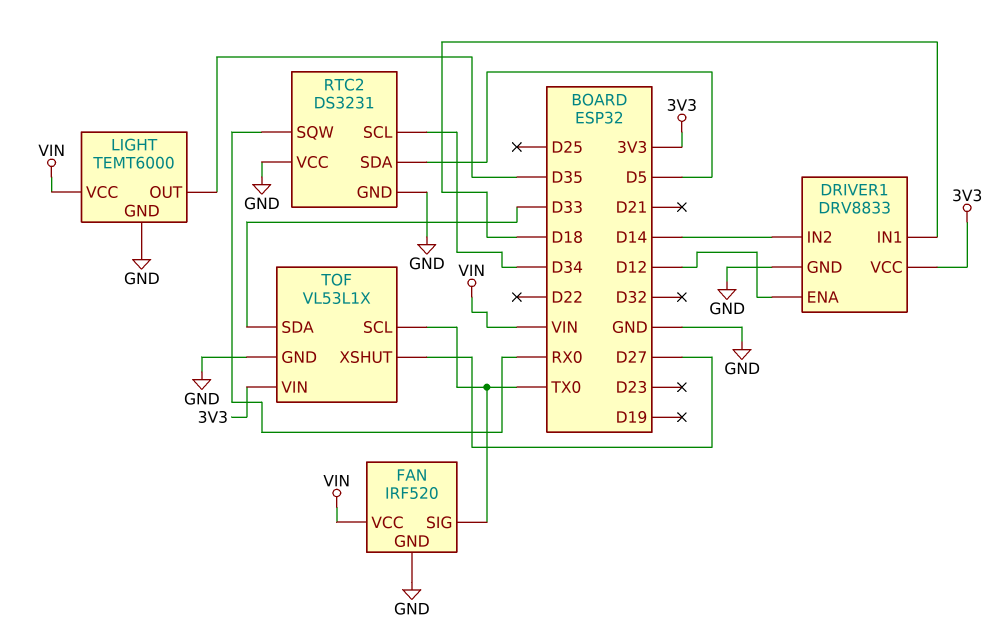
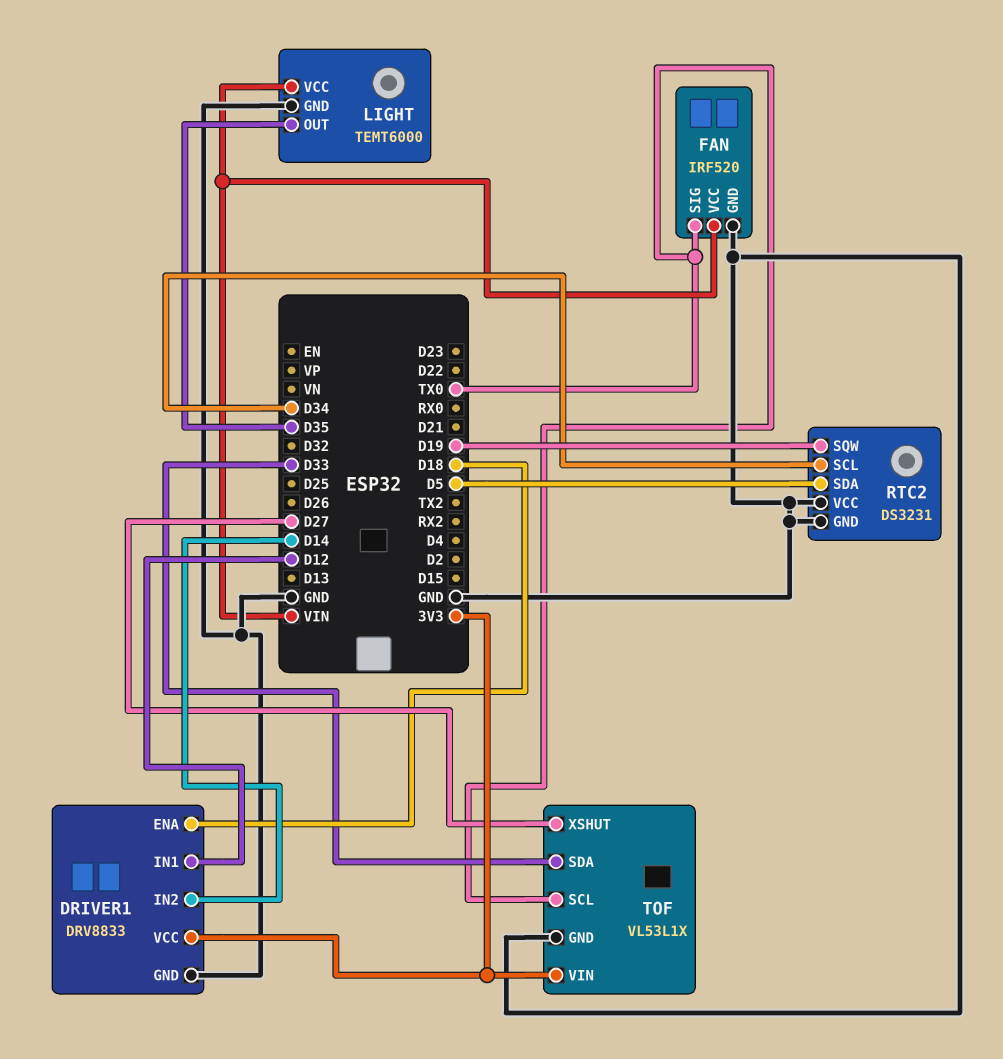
DRIVER1 pin ENA: D12 -> D18
DRIVER1 pin IN1: D18 -> D12
RTC2 pin SQW: RX0 -> D19

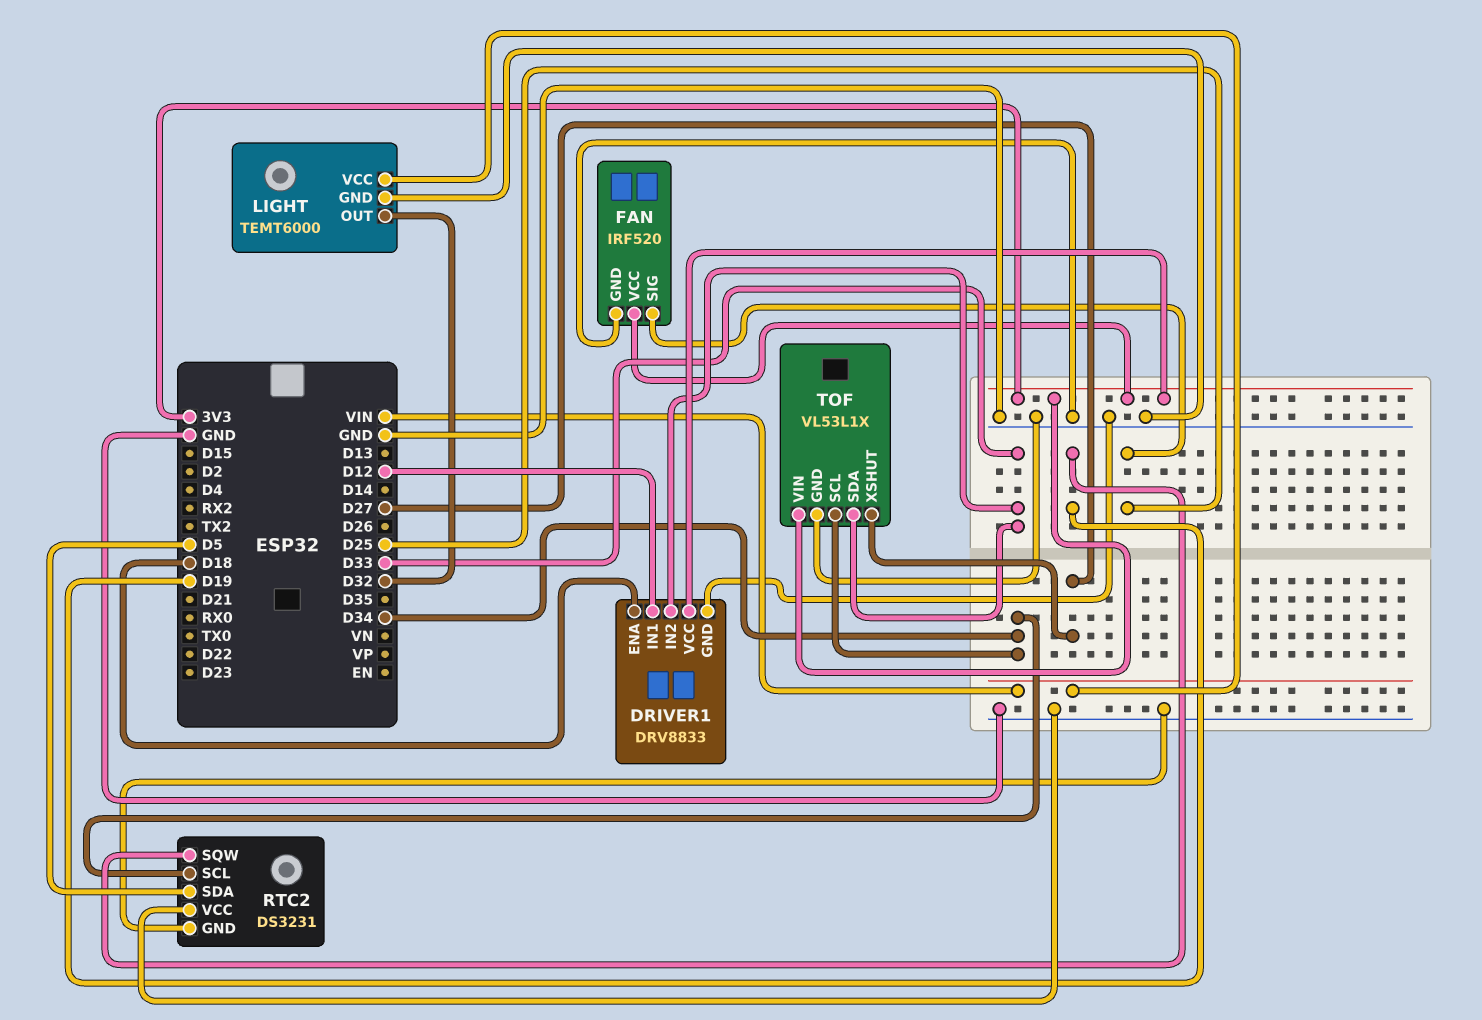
DRIVER1 pin IN2: D14 -> D33
FAN pin SIG: TX0 -> D25
FAN pin VCC: VIN -> 3V3
LIGHT pin OUT: D35 -> D32
TOF pin SCL: TX0 -> D34

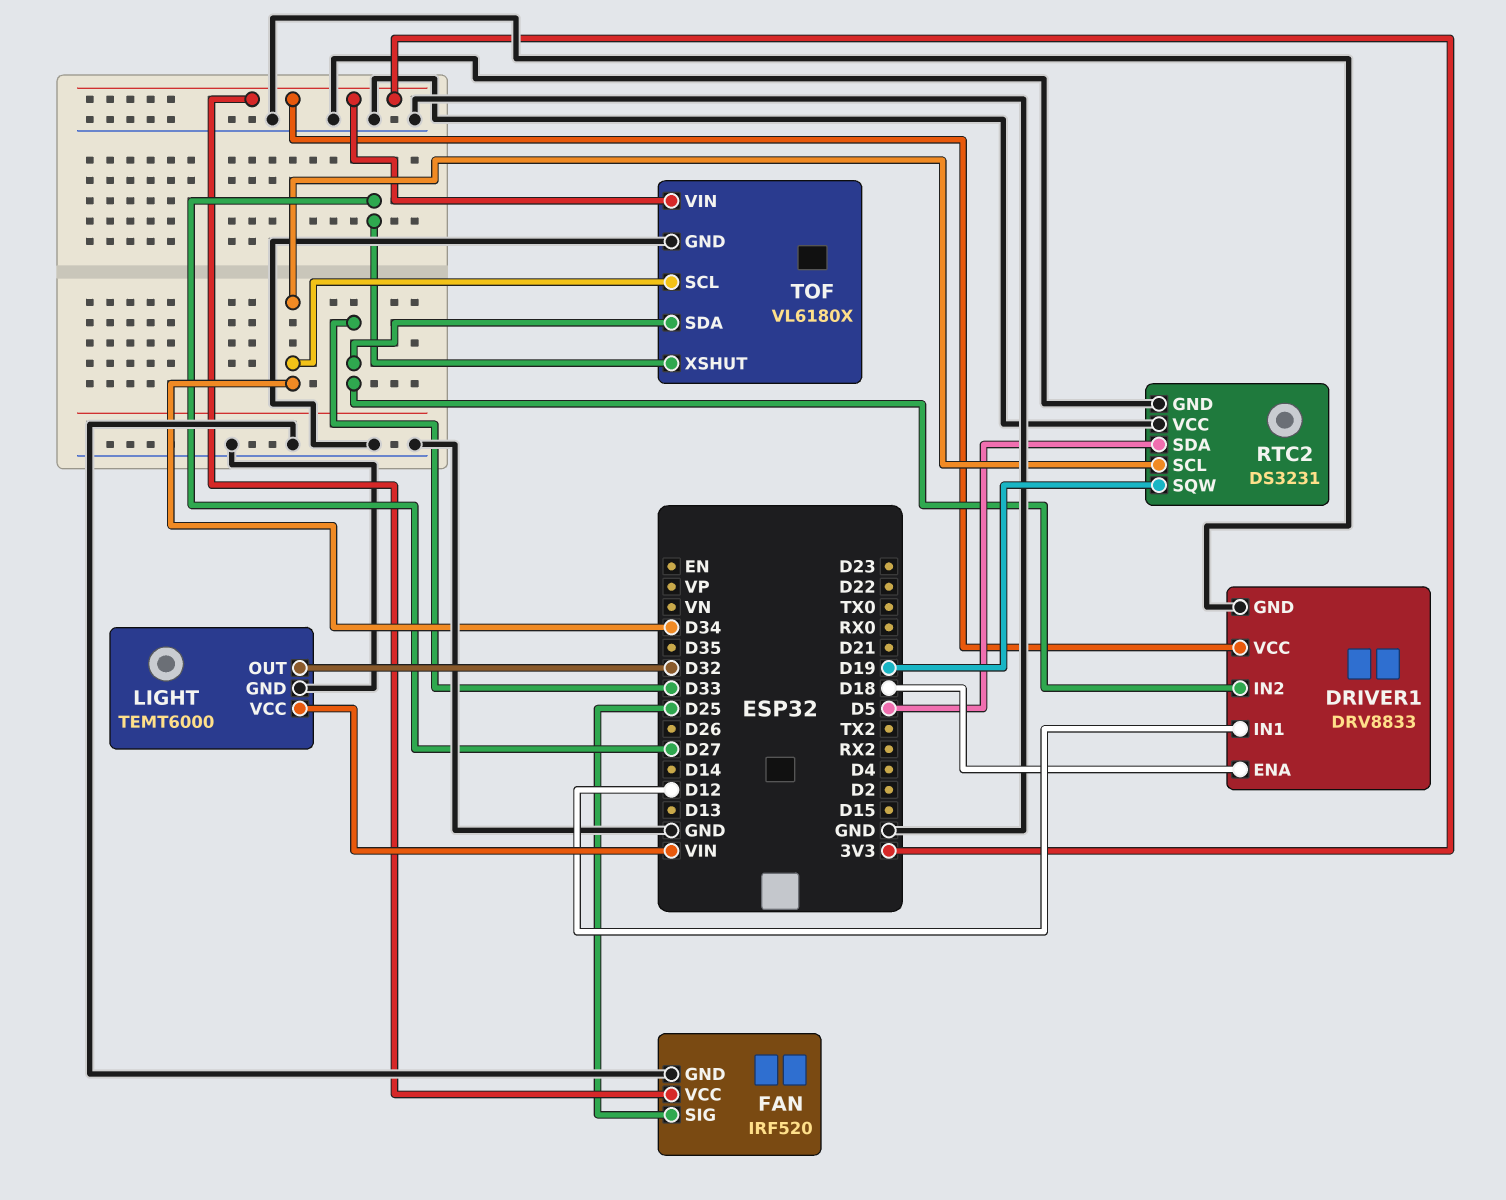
TOF: VL53L1X -> VL6180X

